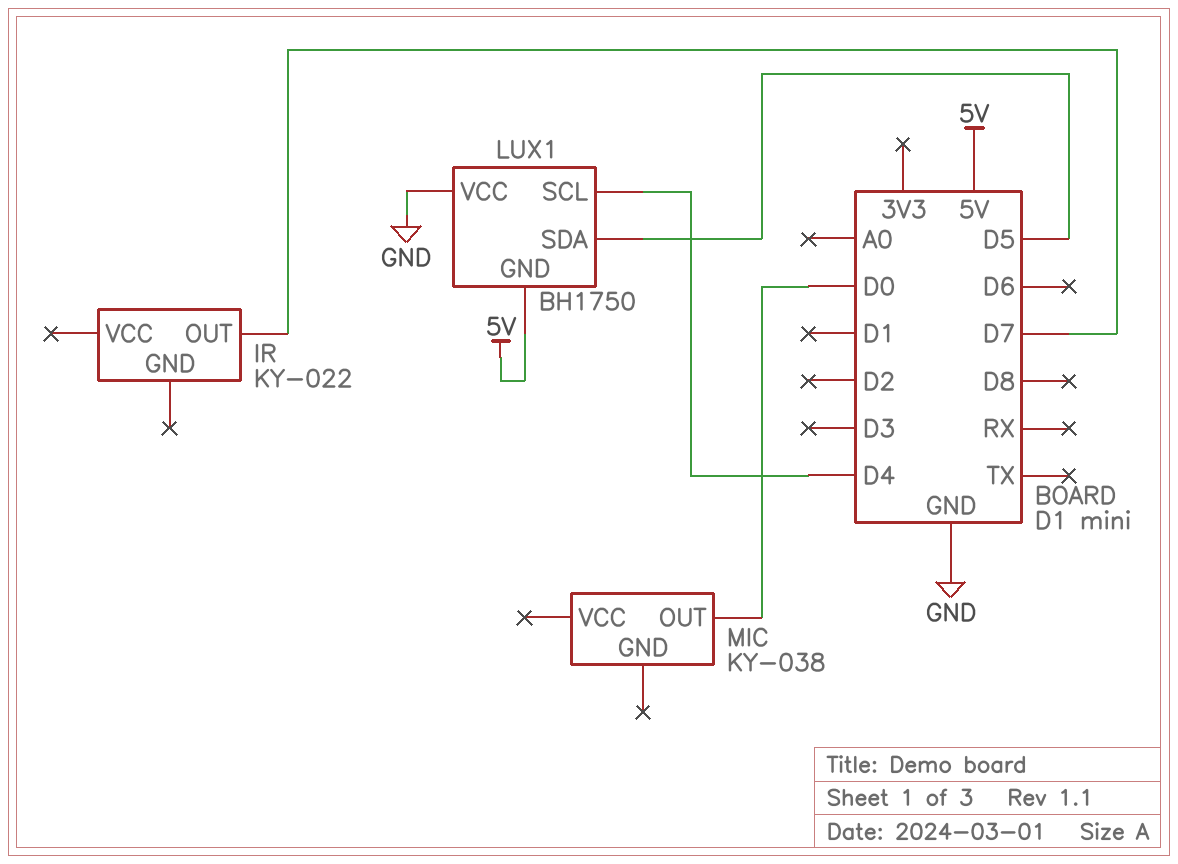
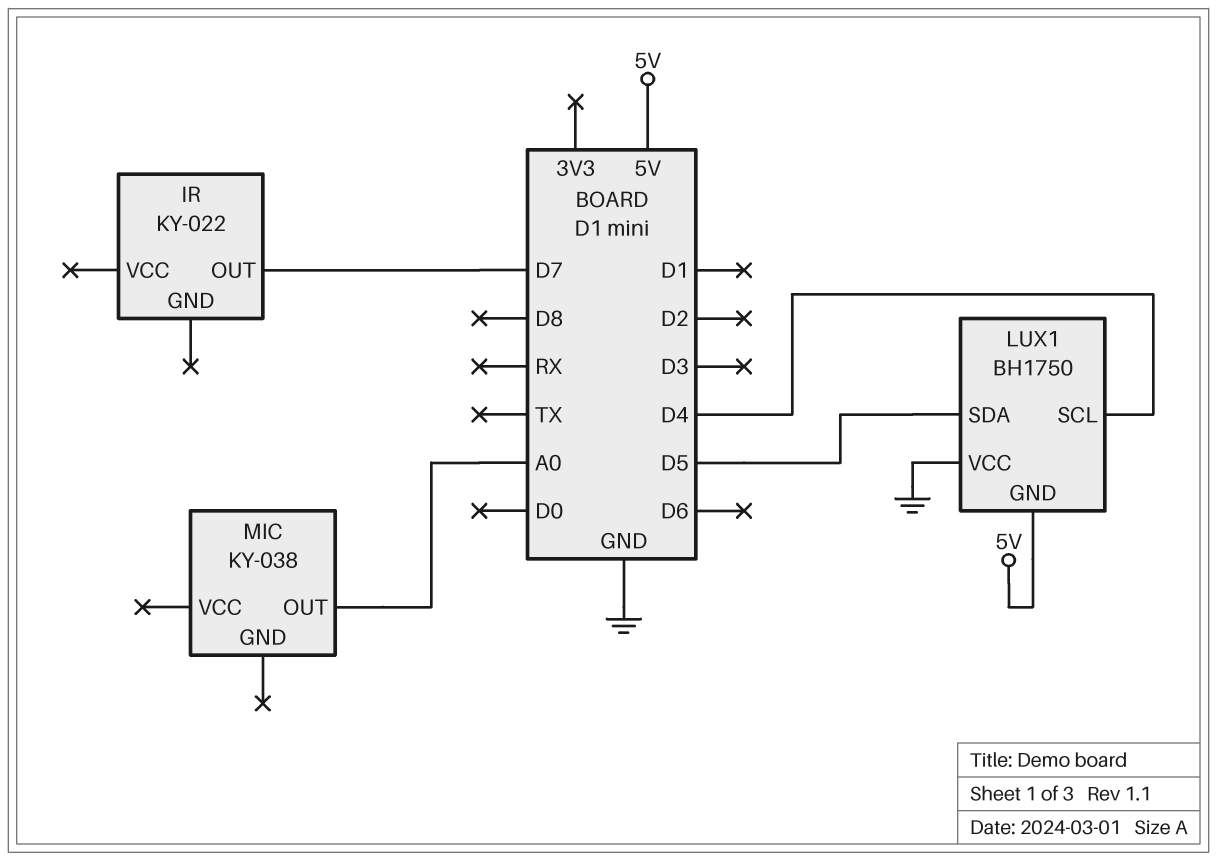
MIC pin OUT: D0 -> A0

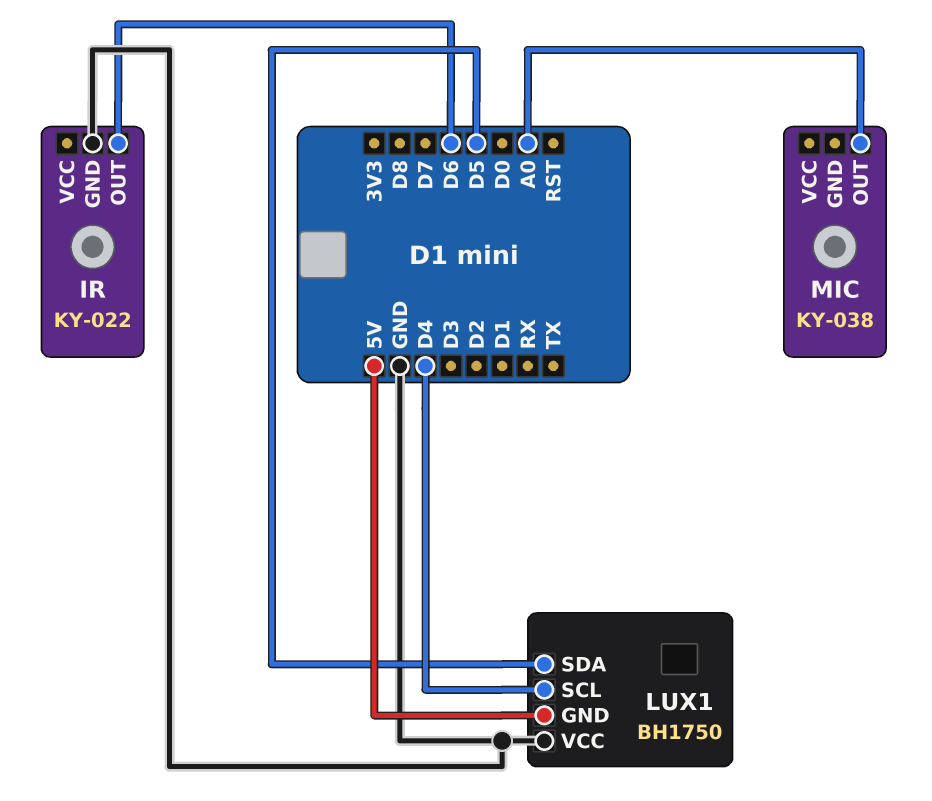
IR pin GND: none -> GND
IR pin OUT: D7 -> D6

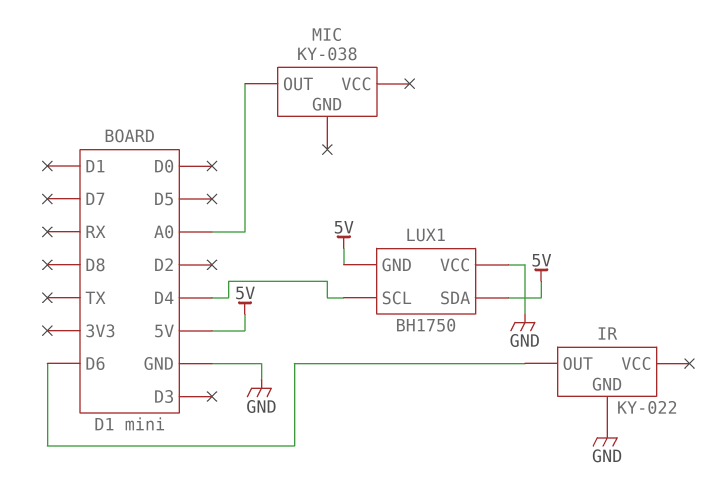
LUX1 pin SDA: D5 -> 5V

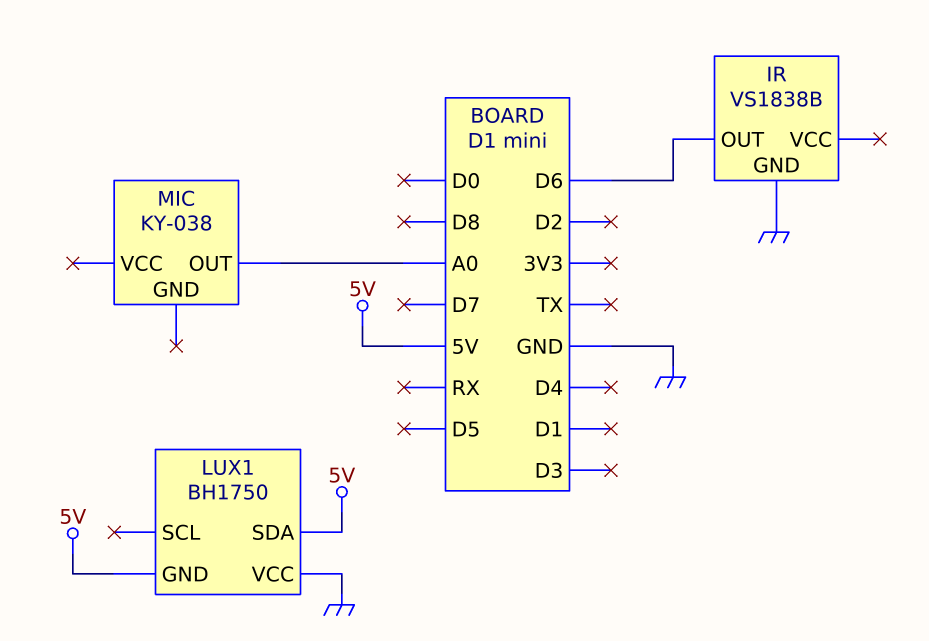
IR: KY-022 -> VS1838B
LUX1 pin SCL: D4 -> none

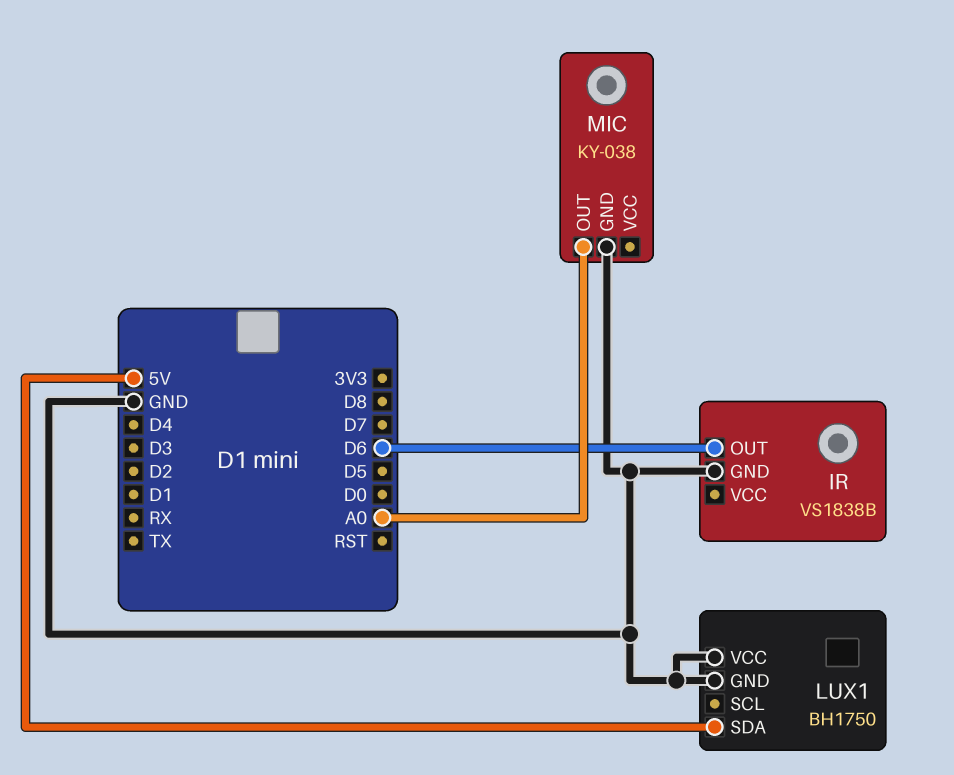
LUX1 pin GND: 5V -> GND
MIC pin GND: none -> GND

